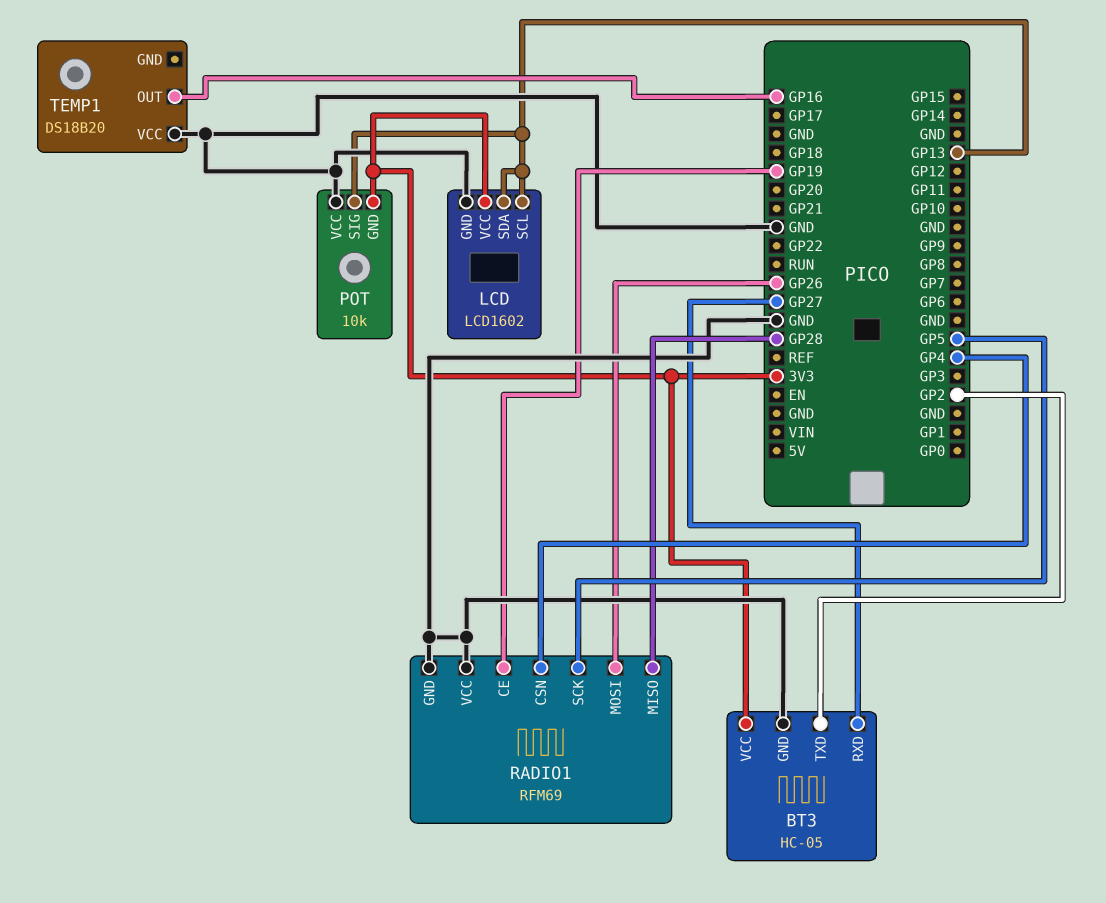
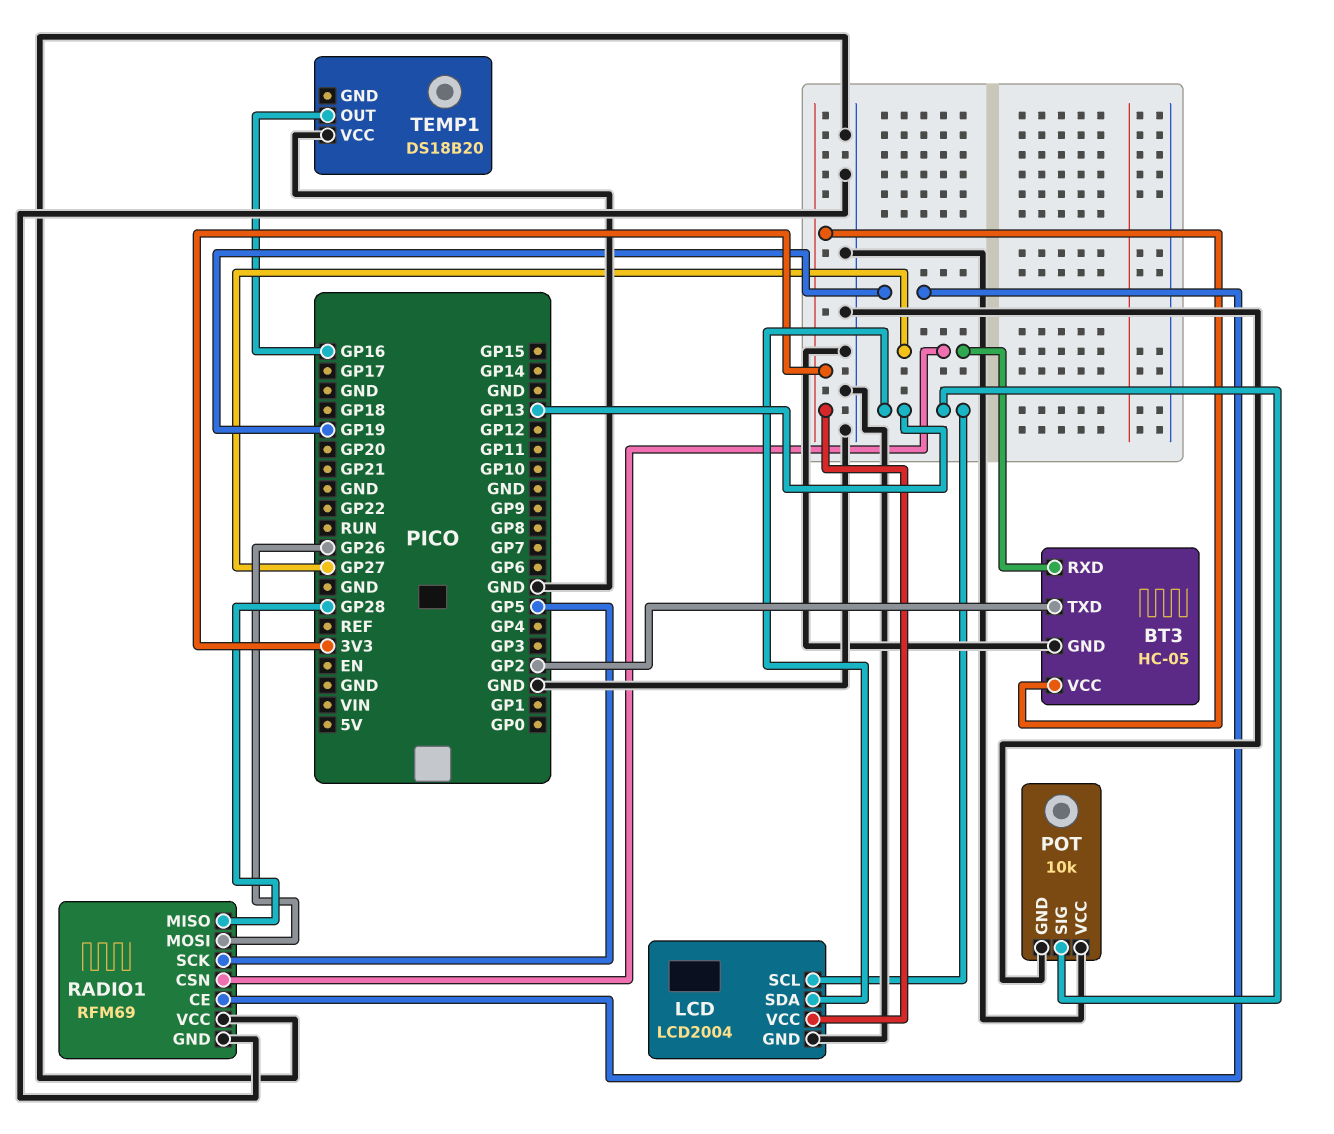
LCD: LCD1602 -> LCD2004
POT pin GND: 3V3 -> GND
RADIO1 pin CSN: GP4 -> GP27

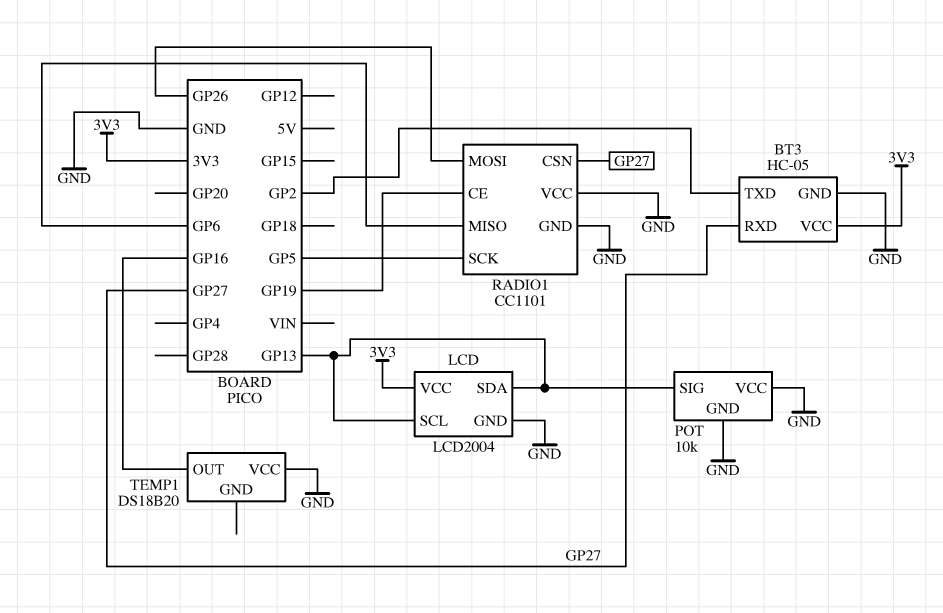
RADIO1: RFM69 -> CC1101
RADIO1 pin MISO: GP28 -> GP6

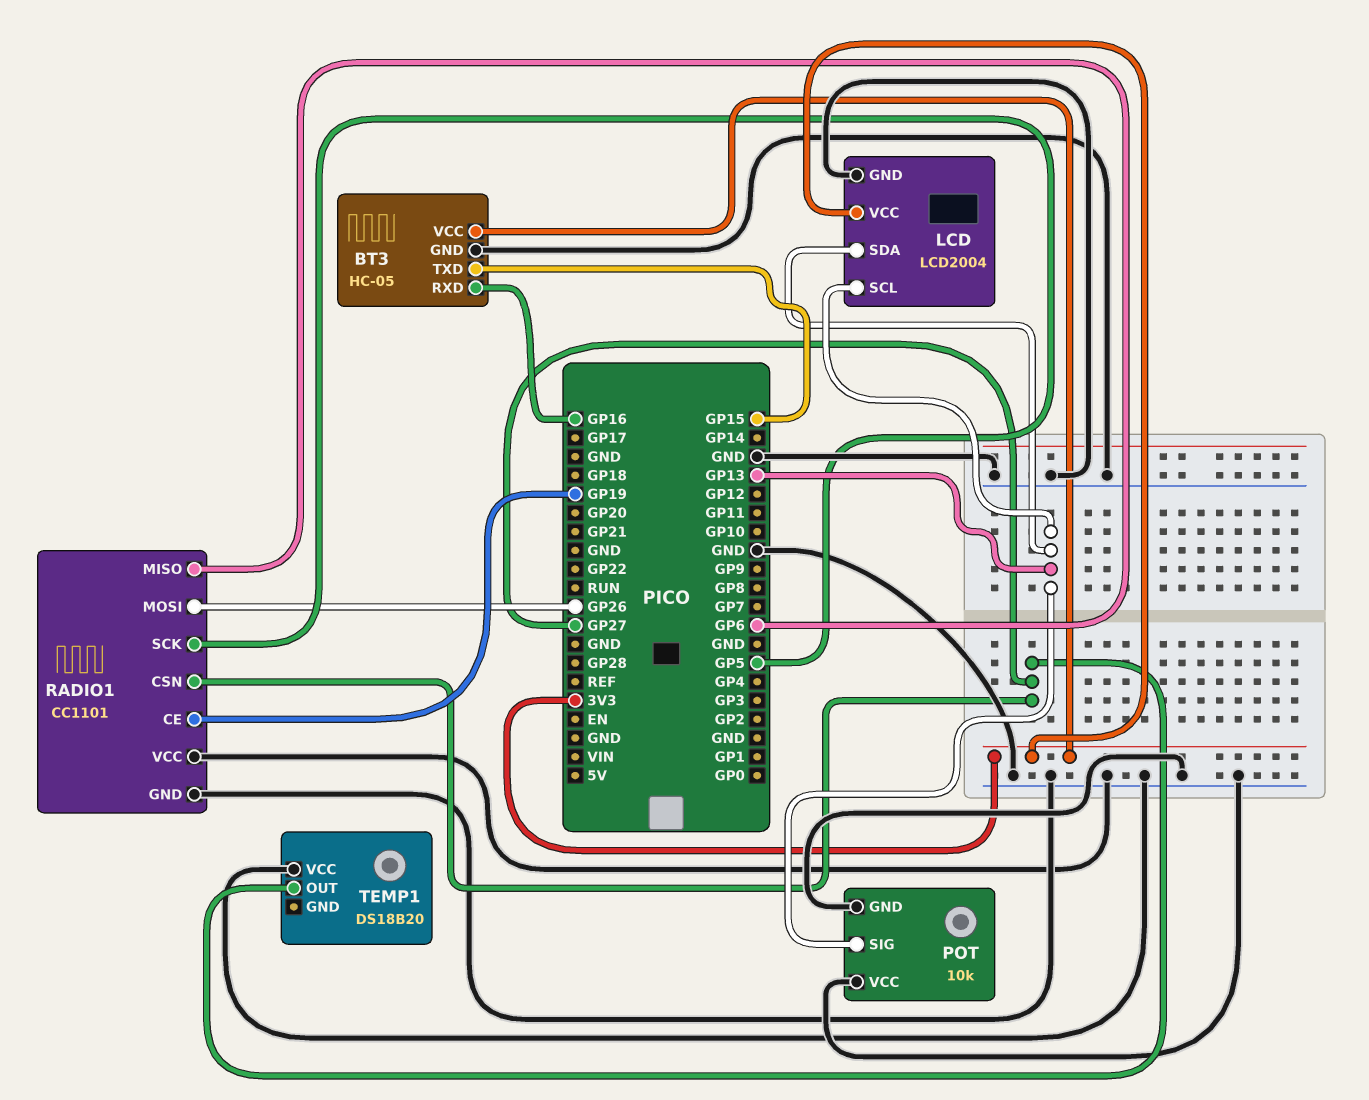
BT3 pin RXD: GP27 -> GP16
BT3 pin TXD: GP2 -> GP15
TEMP1 pin OUT: GP16 -> GP27

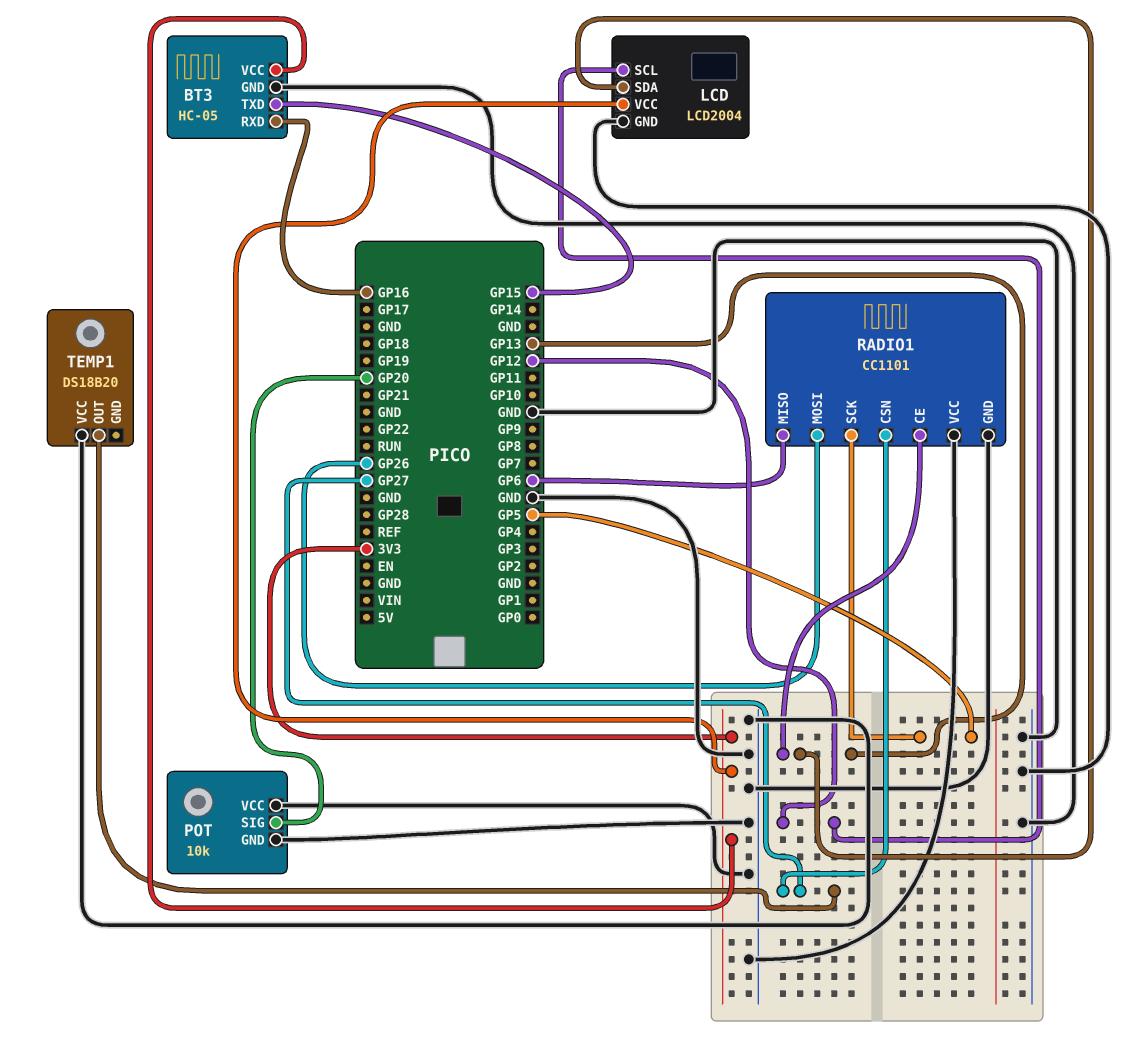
LCD pin SCL: GP13 -> GP12
POT pin SIG: GP13 -> GP20
RADIO1 pin CE: GP19 -> GP13

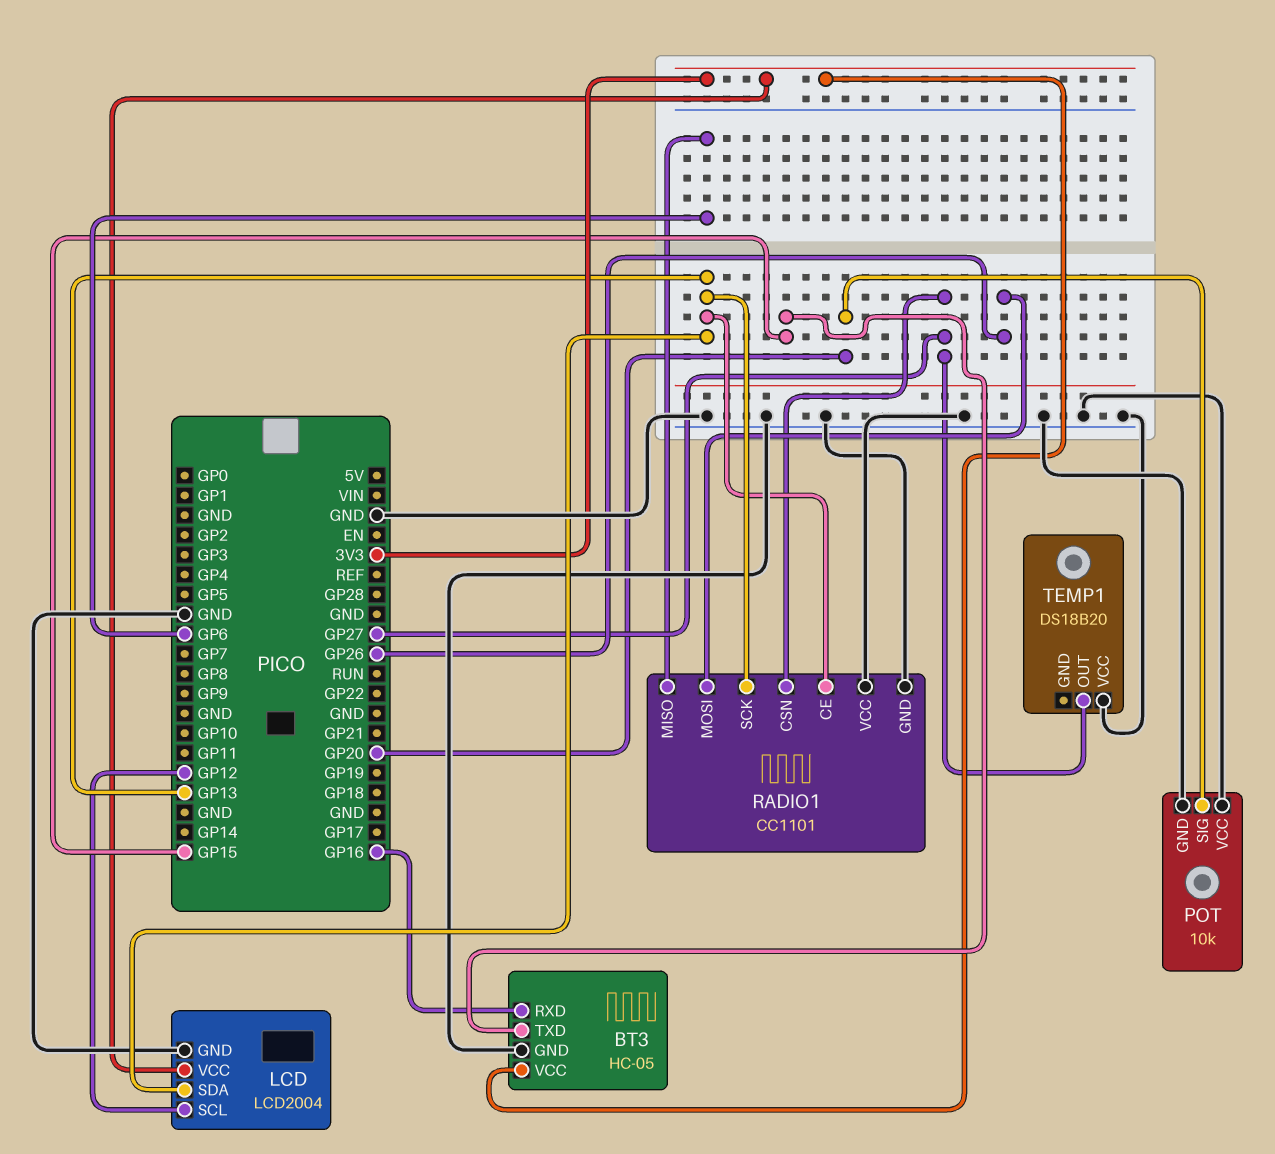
RADIO1 pin SCK: GP5 -> GP13

